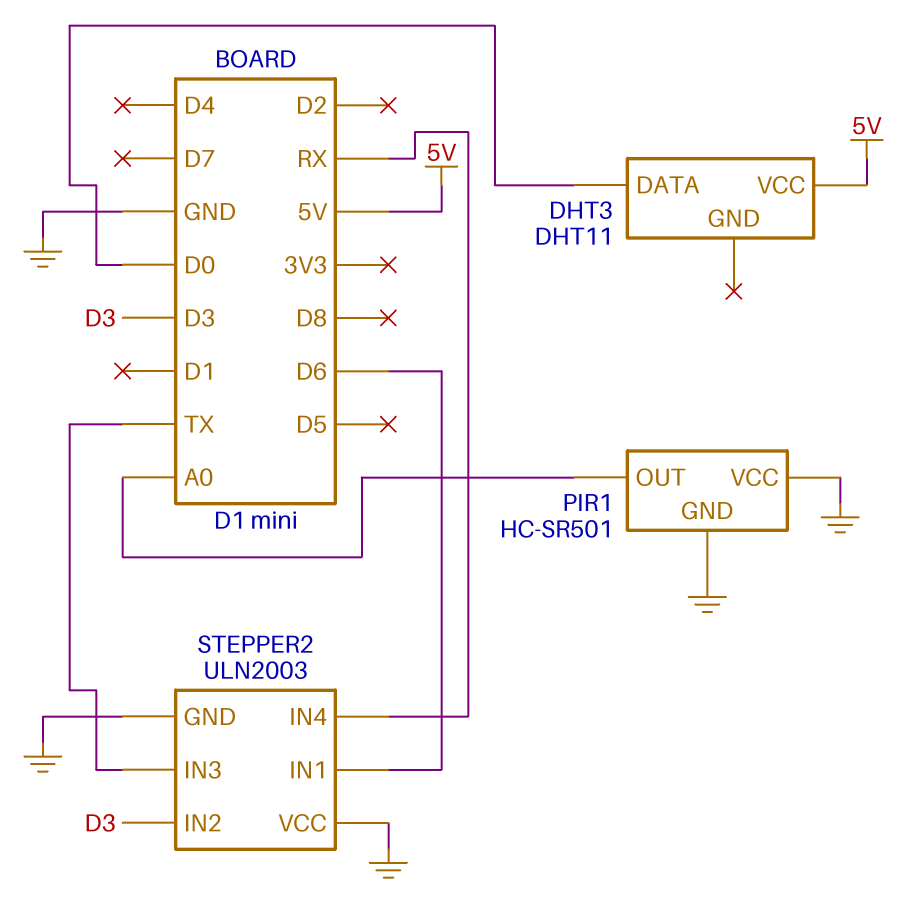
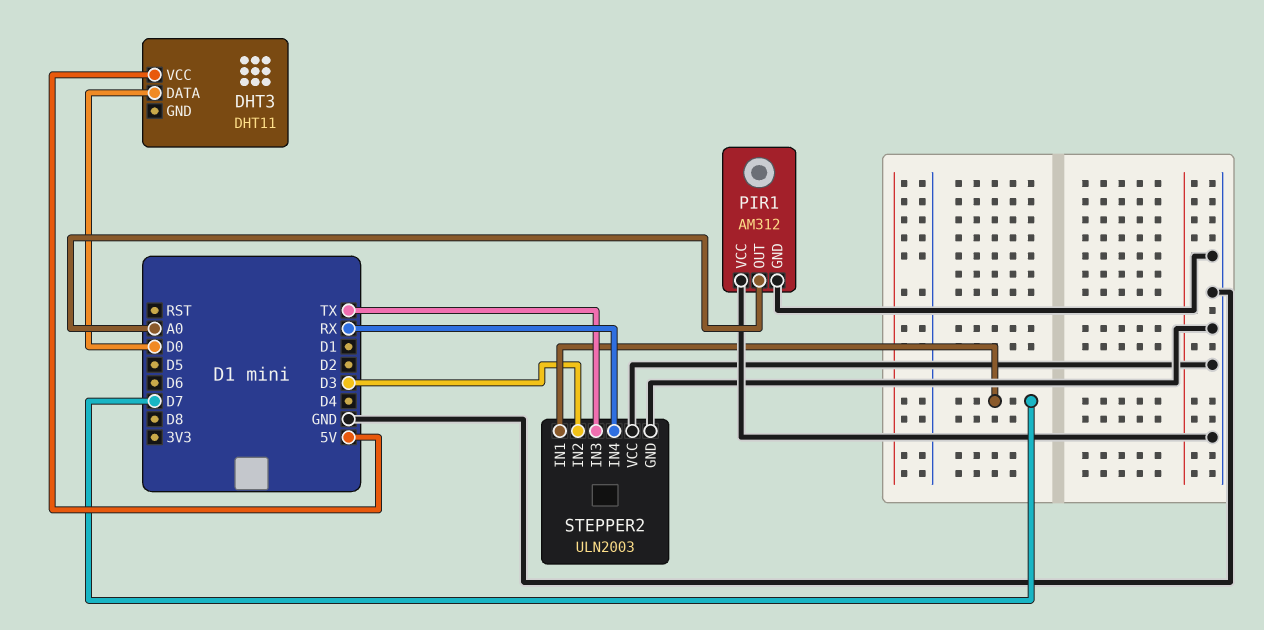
PIR1: HC-SR501 -> AM312
STEPPER2 pin IN1: D6 -> D7

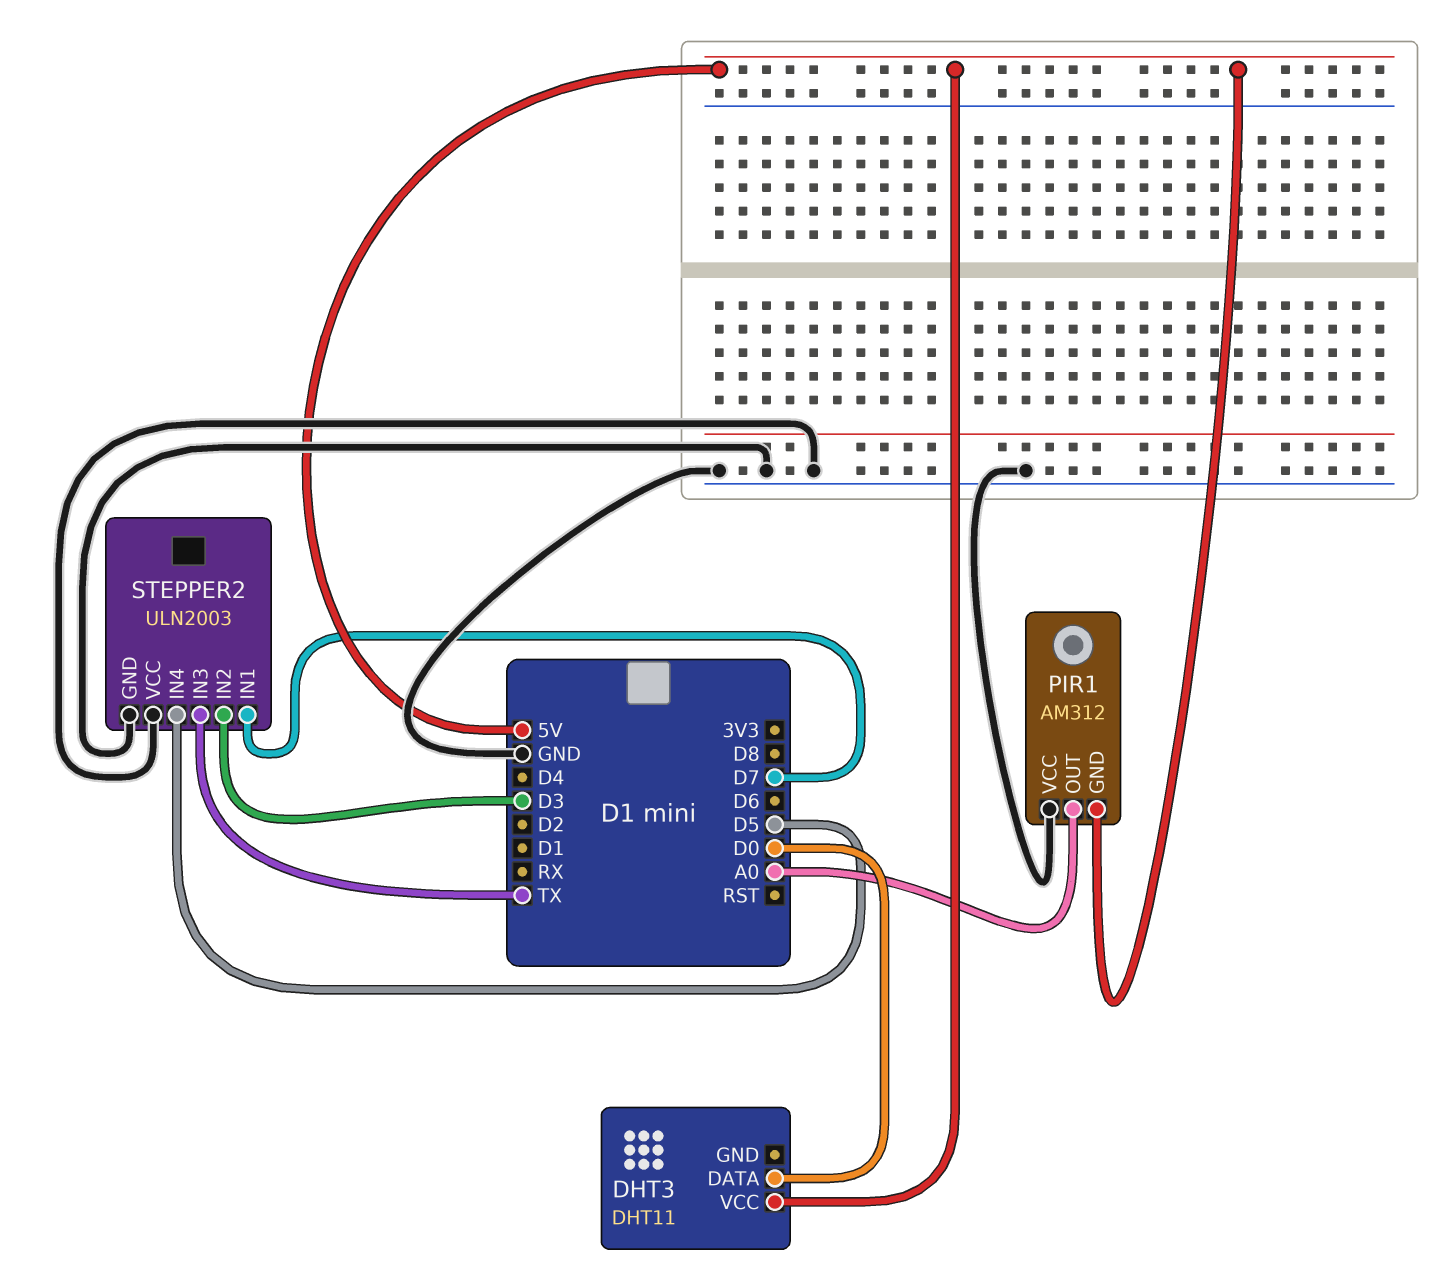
PIR1 pin GND: GND -> 5V
STEPPER2 pin IN4: RX -> D5

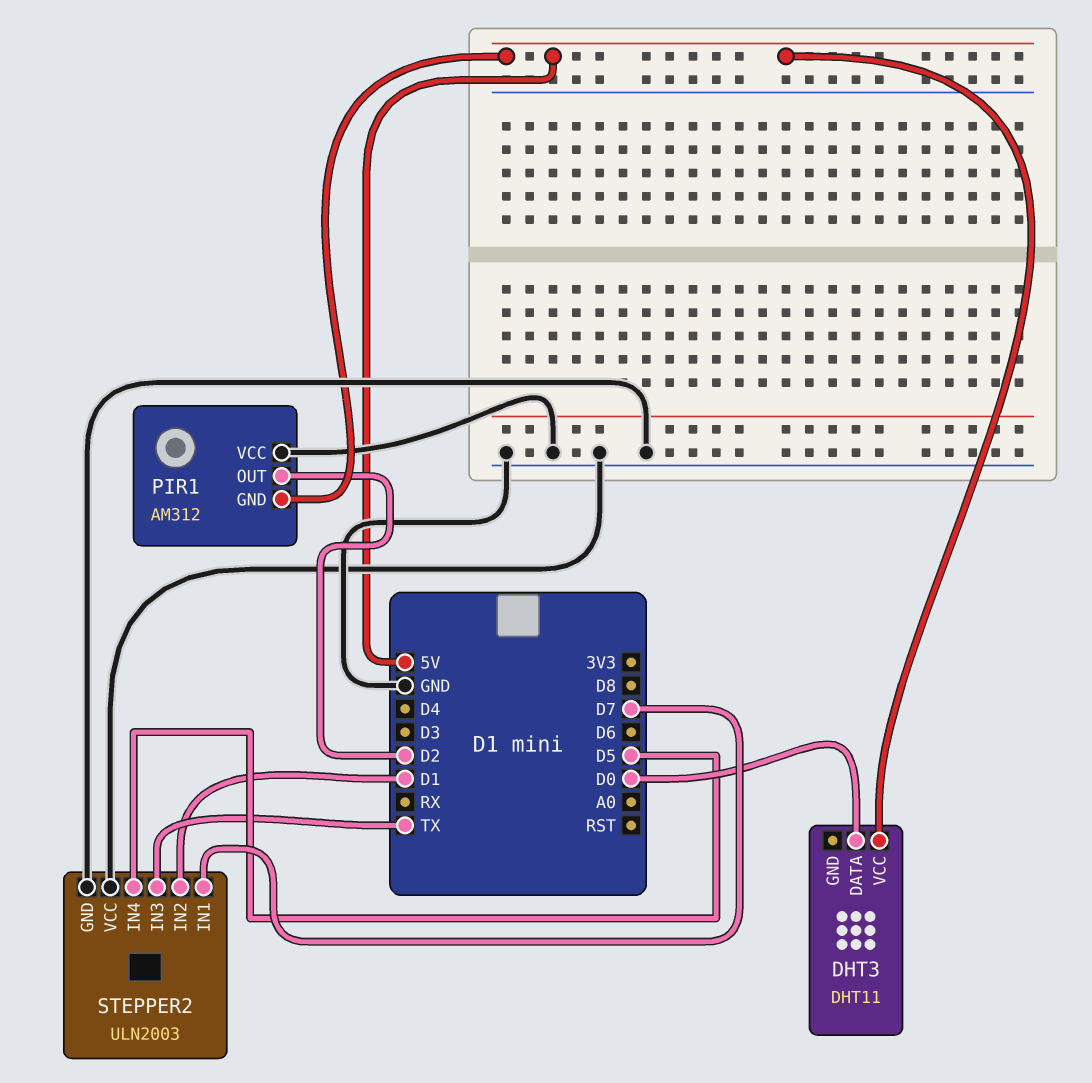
PIR1 pin OUT: A0 -> D2
STEPPER2 pin IN2: D3 -> D1

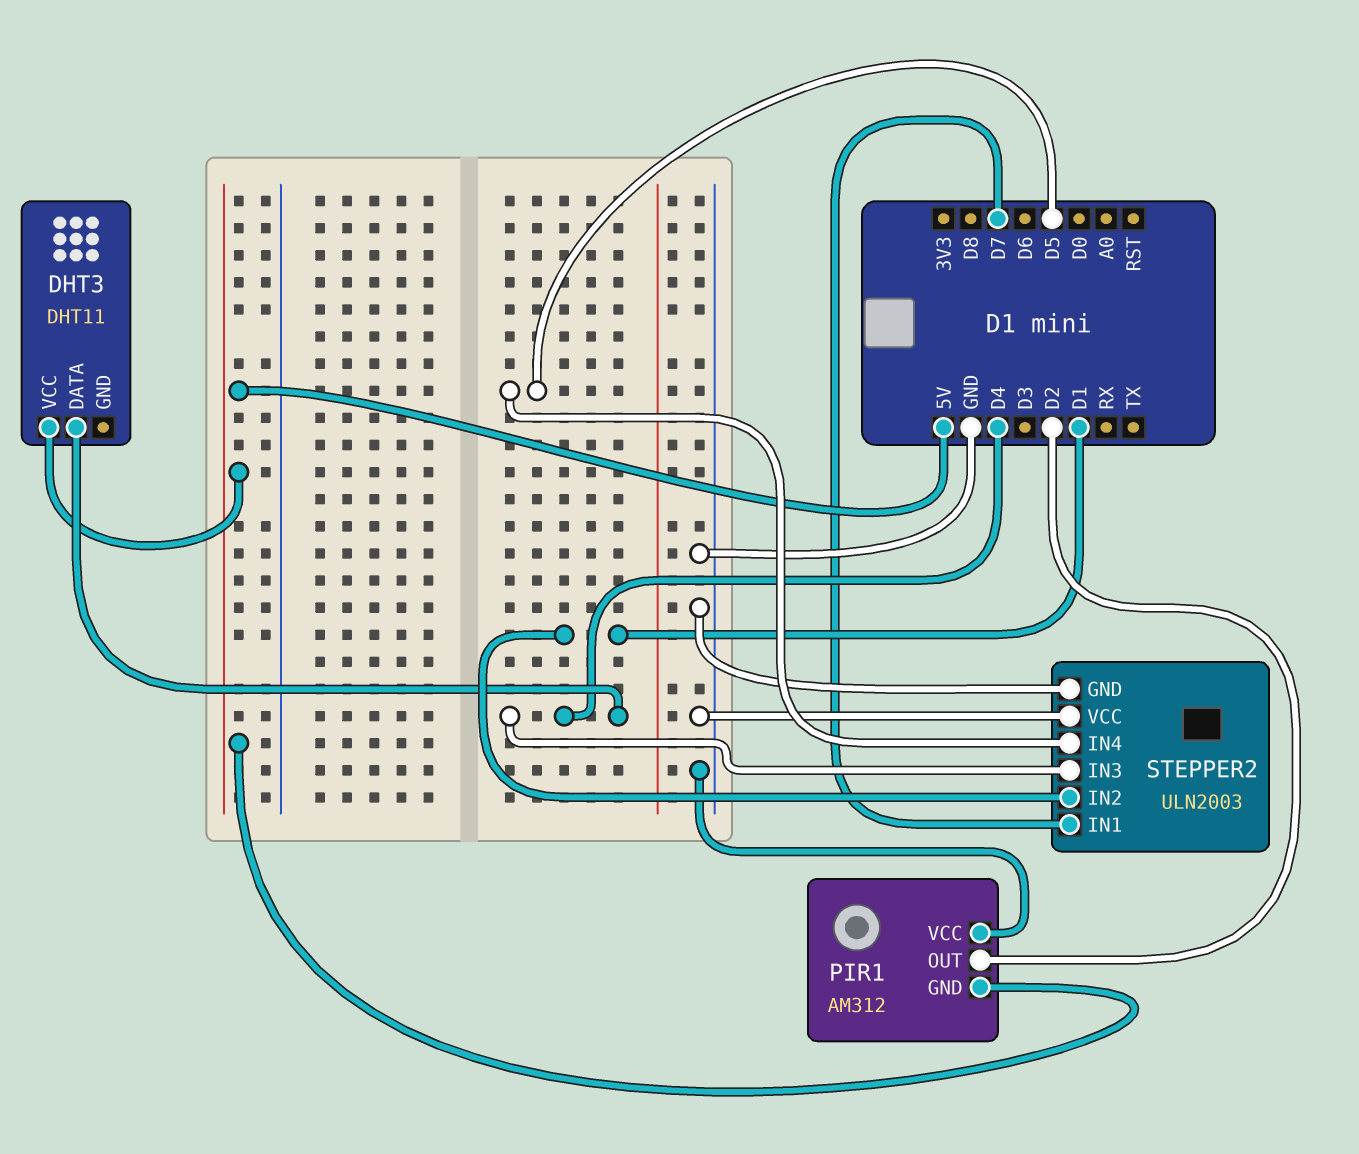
DHT3 pin DATA: D0 -> D4
STEPPER2 pin IN3: TX -> D4

